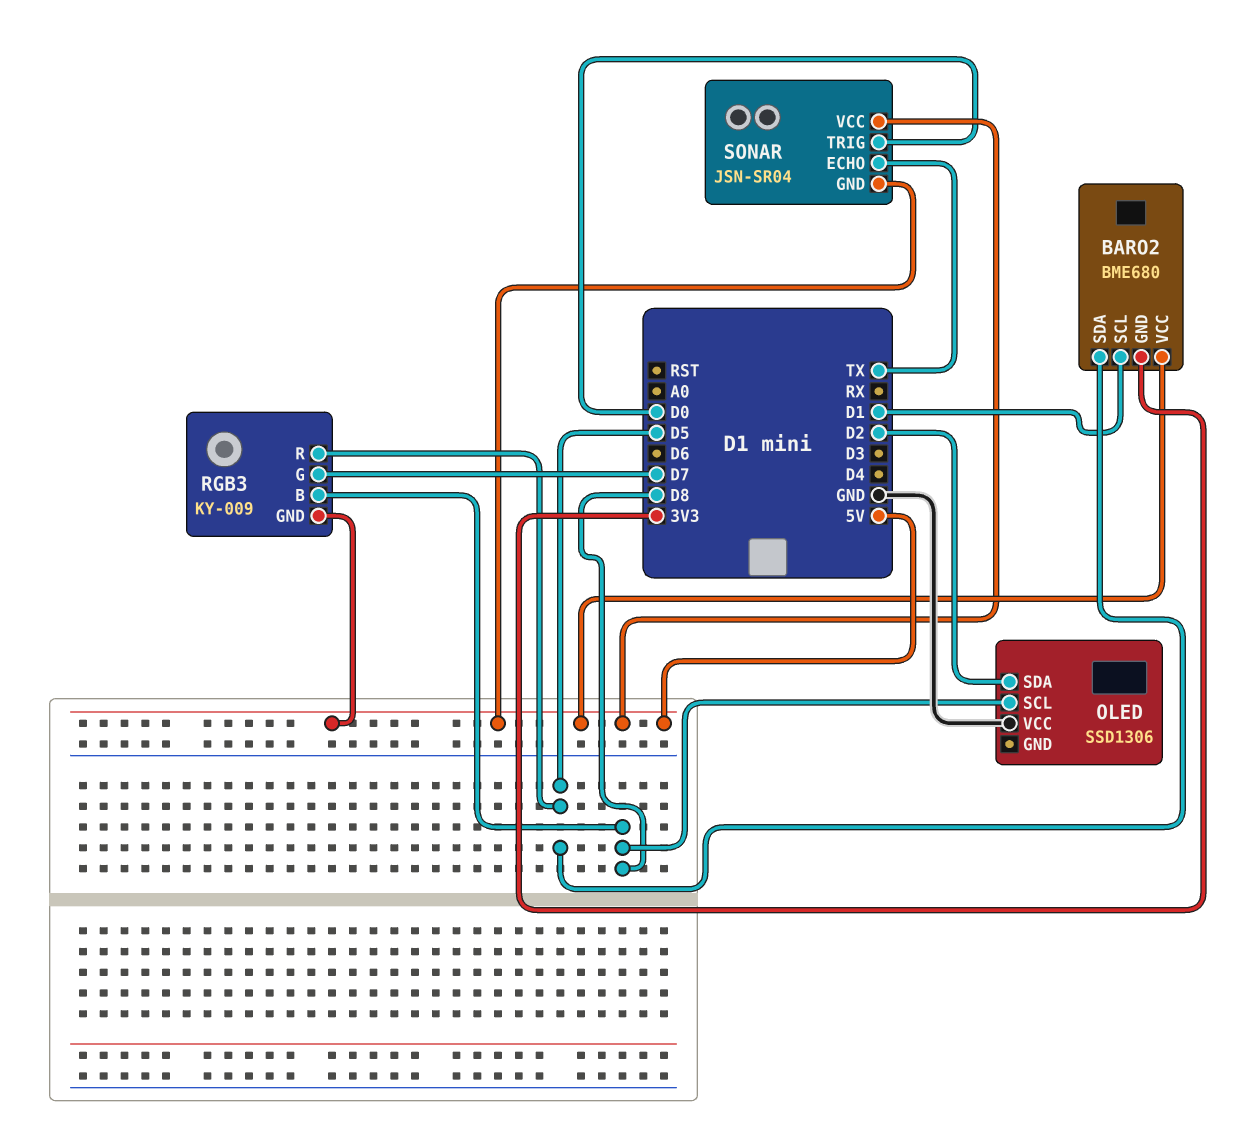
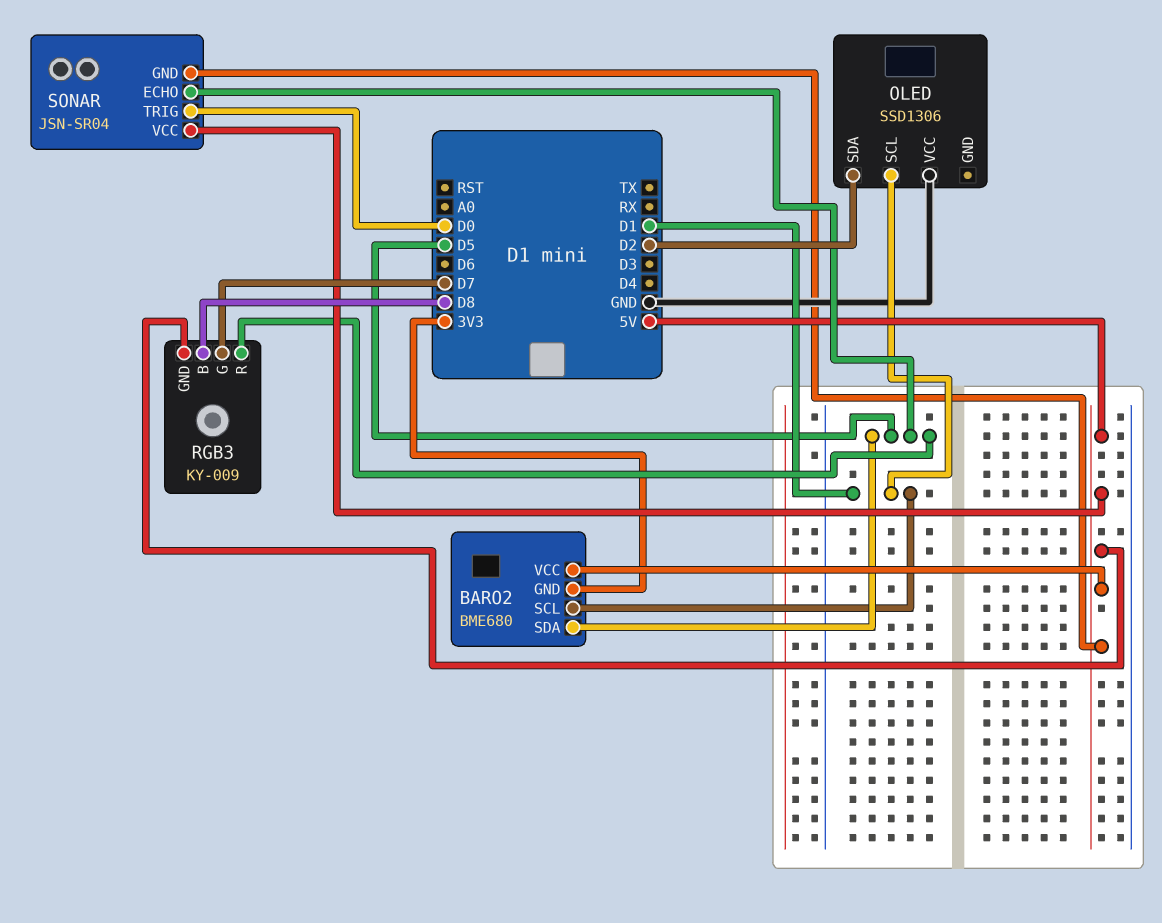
OLED pin SCL: D8 -> D1
SONAR pin ECHO: TX -> D5

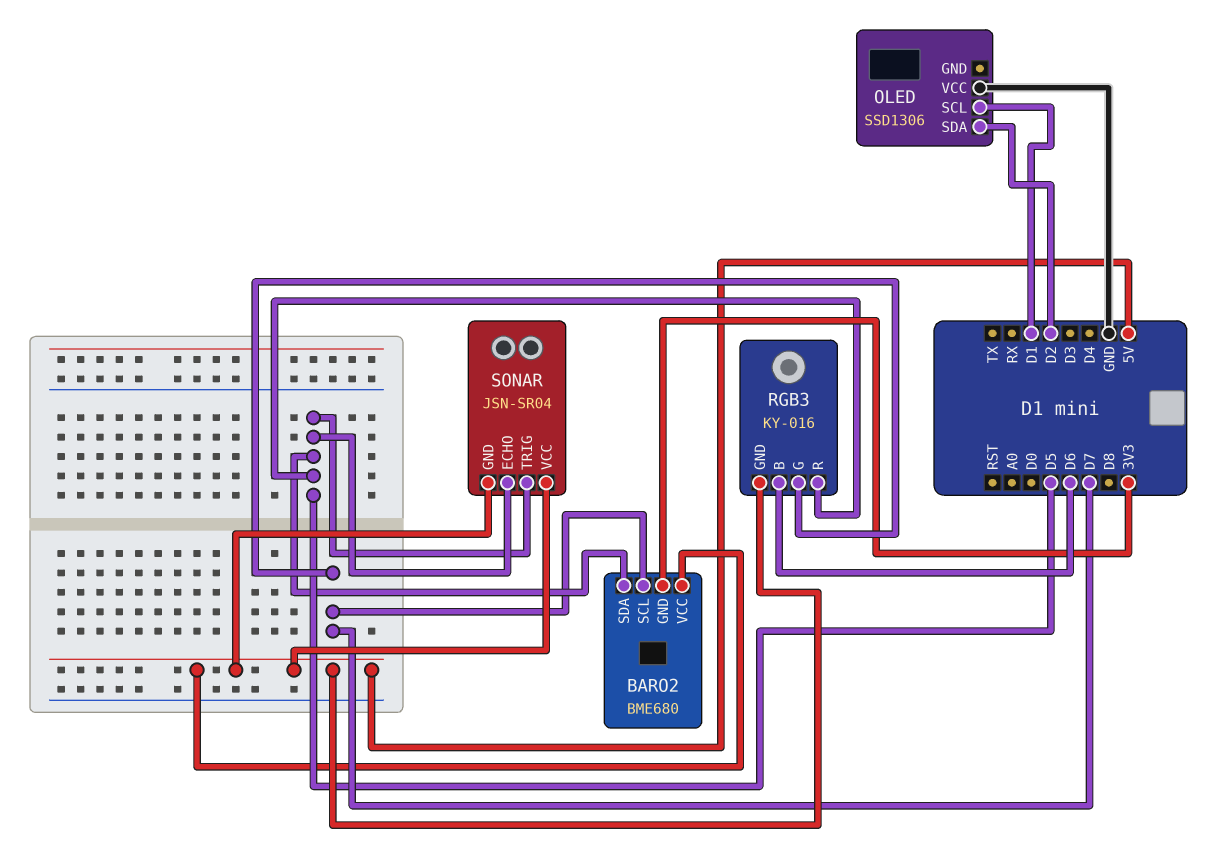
BARO2 pin SCL: D1 -> D7
RGB3: KY-009 -> KY-016
RGB3 pin B: D8 -> D6
SONAR pin TRIG: D0 -> D5

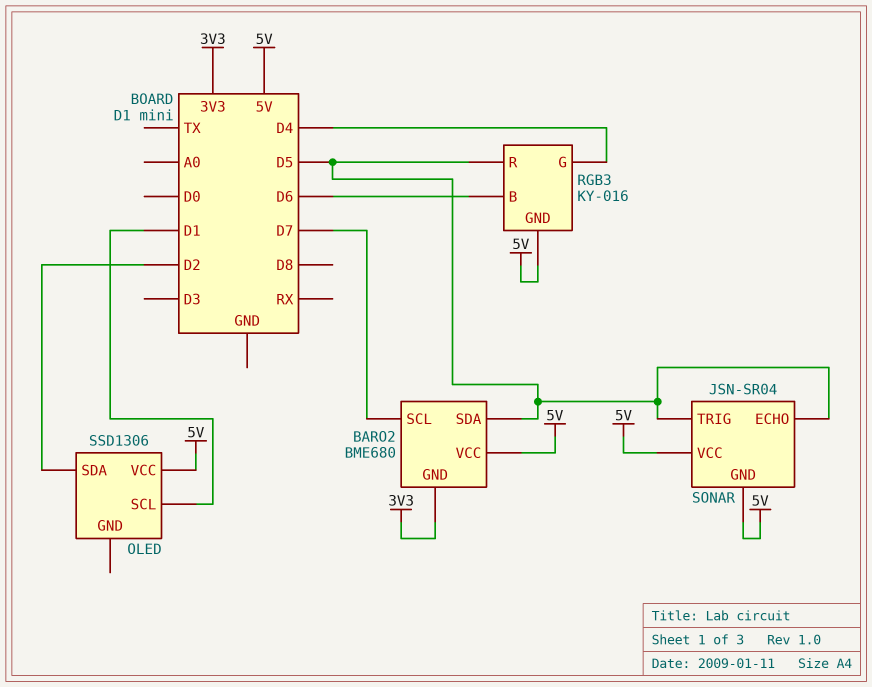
OLED pin VCC: GND -> 5V
RGB3 pin G: D7 -> D4

